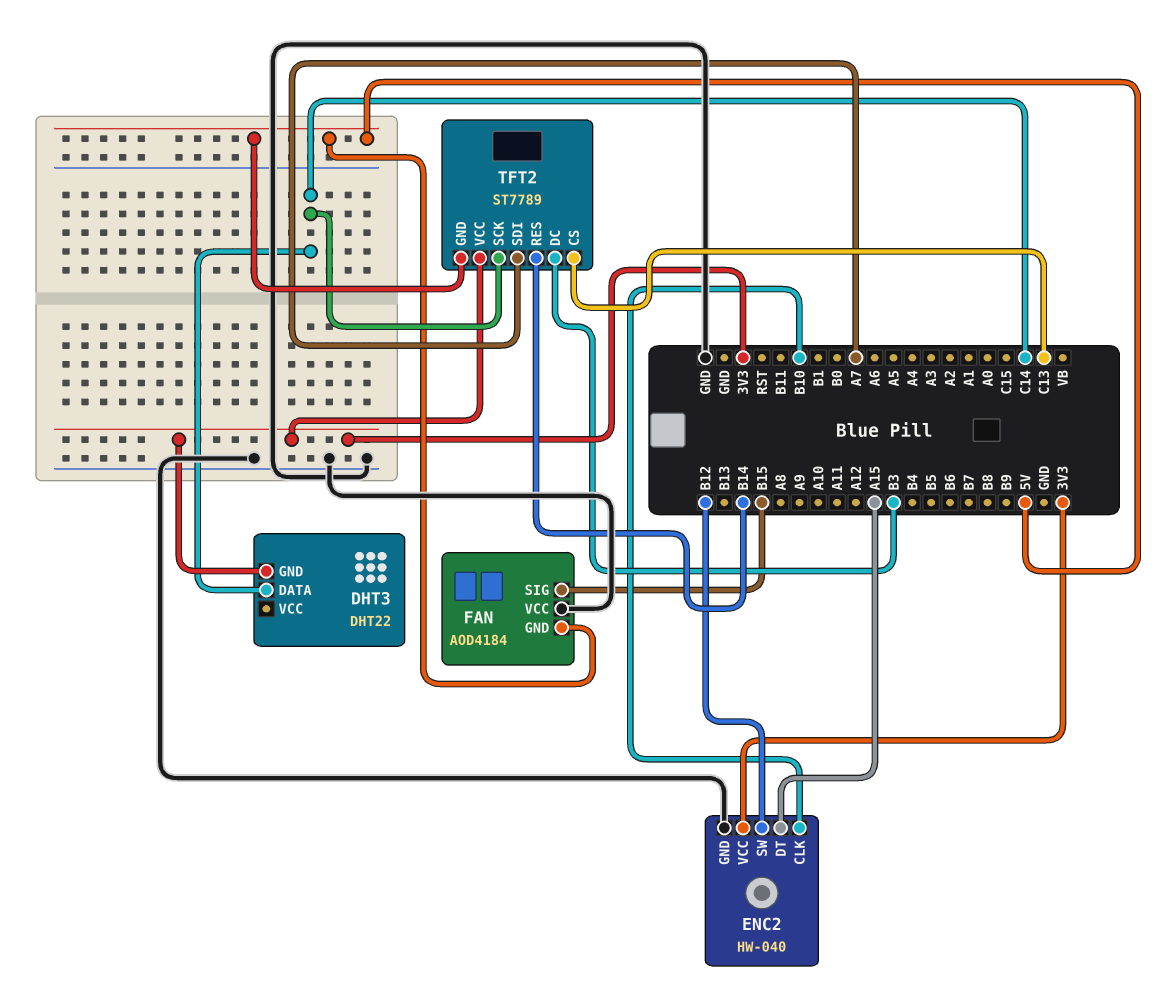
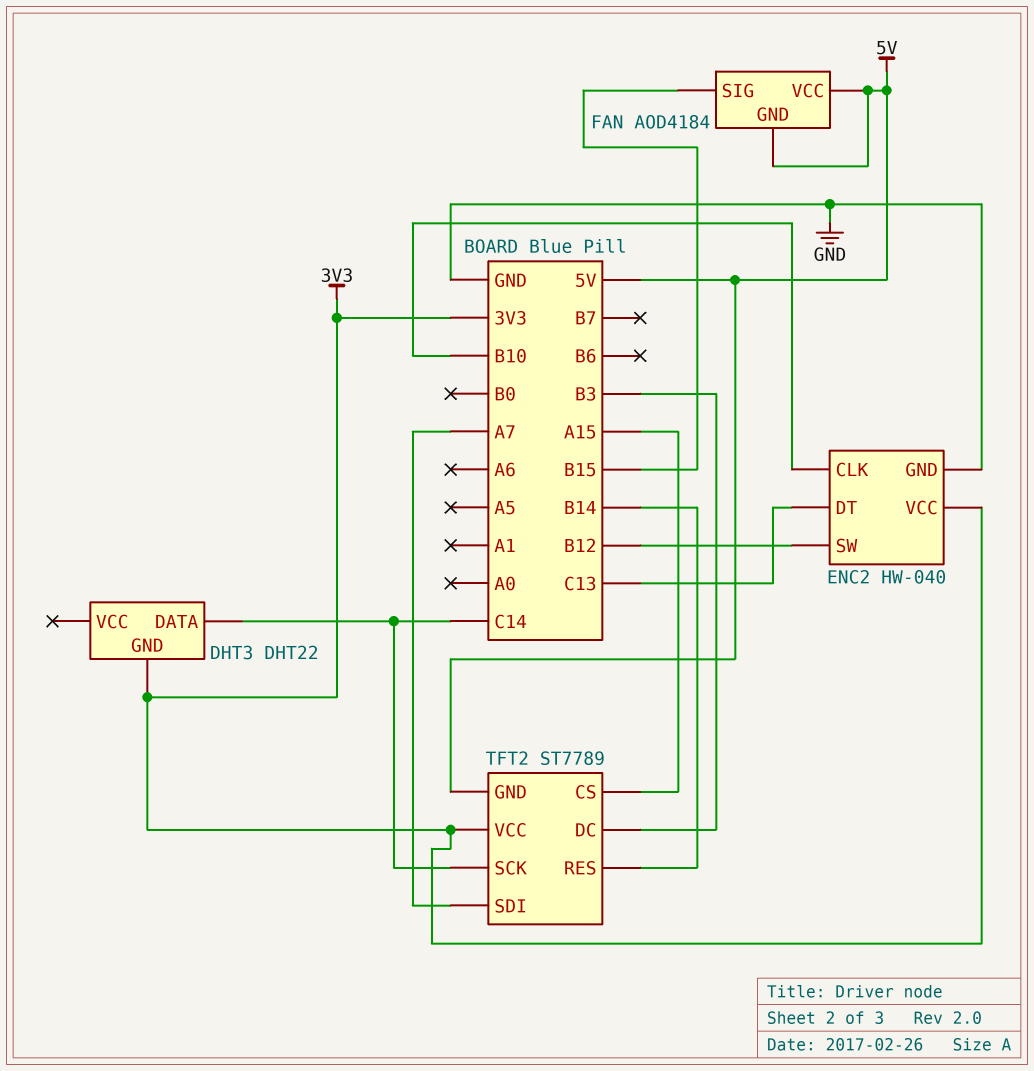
ENC2 pin DT: A15 -> C13
FAN pin VCC: GND -> 5V
TFT2 pin CS: C13 -> A15

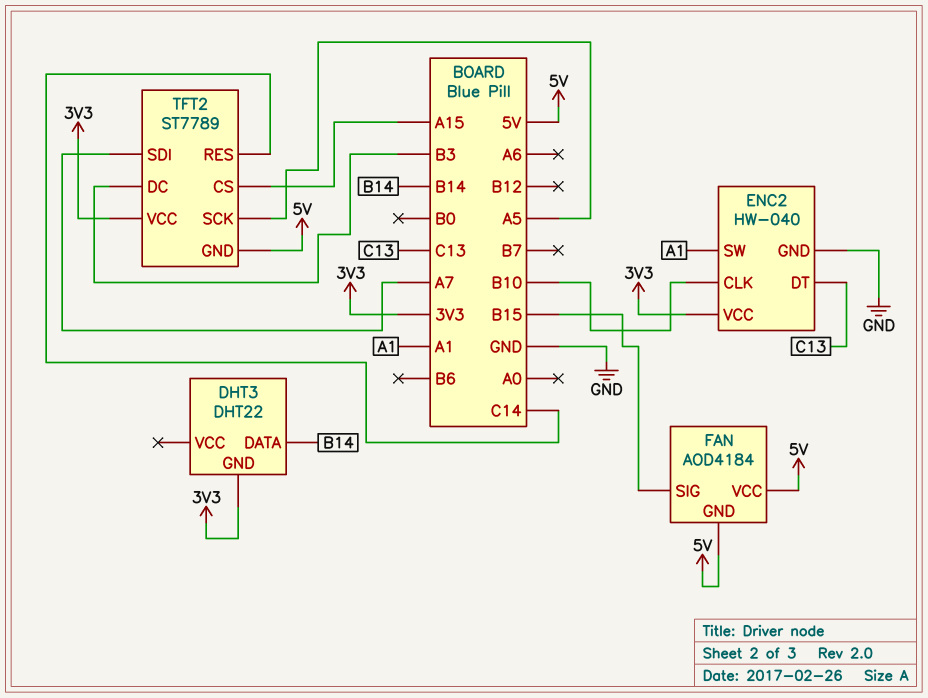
DHT3 pin DATA: C14 -> B14
ENC2 pin SW: B12 -> A1
TFT2 pin RES: B14 -> C14
TFT2 pin SCK: C14 -> A5

